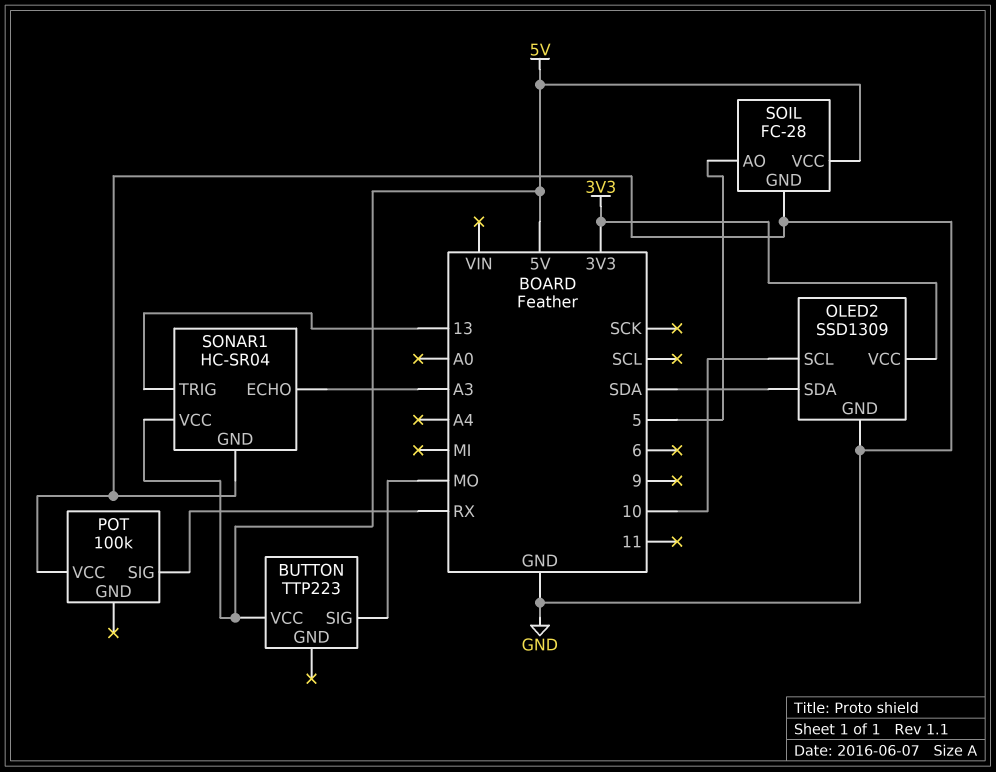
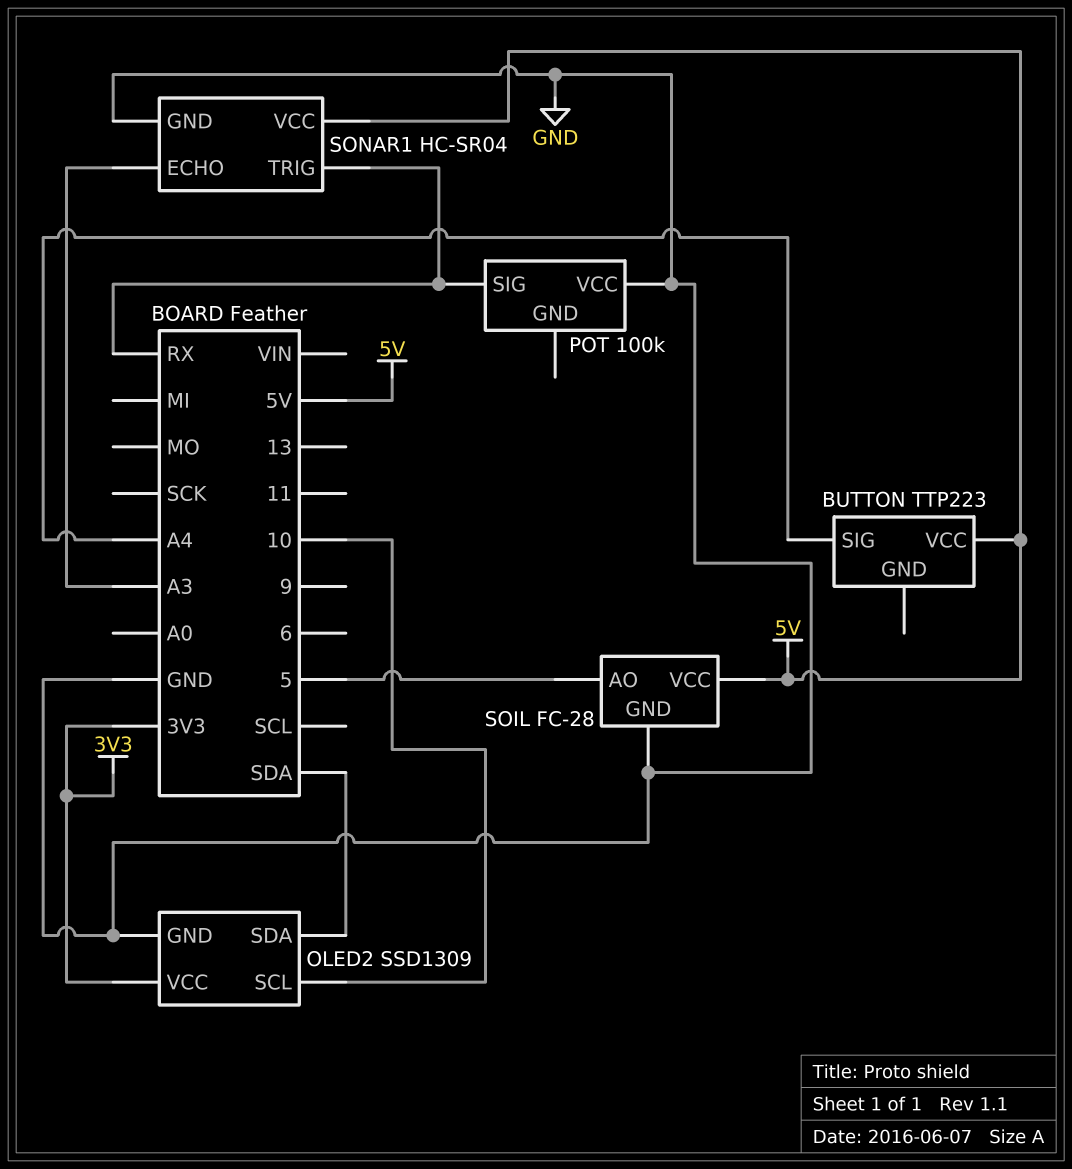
BUTTON pin SIG: MO -> A4
SONAR1 pin TRIG: 13 -> RX

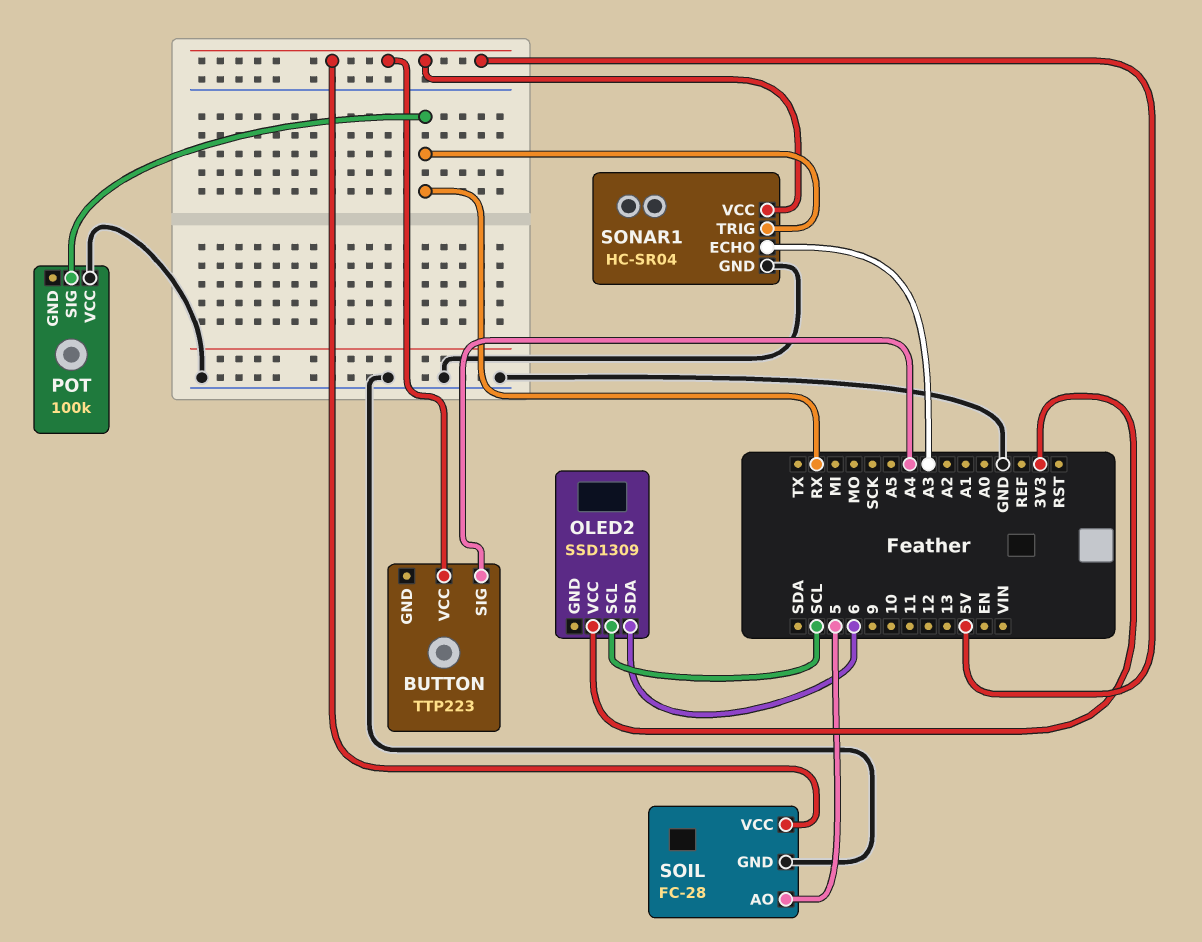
OLED2 pin GND: GND -> none
OLED2 pin SCL: 10 -> SCL
OLED2 pin SDA: SDA -> 6

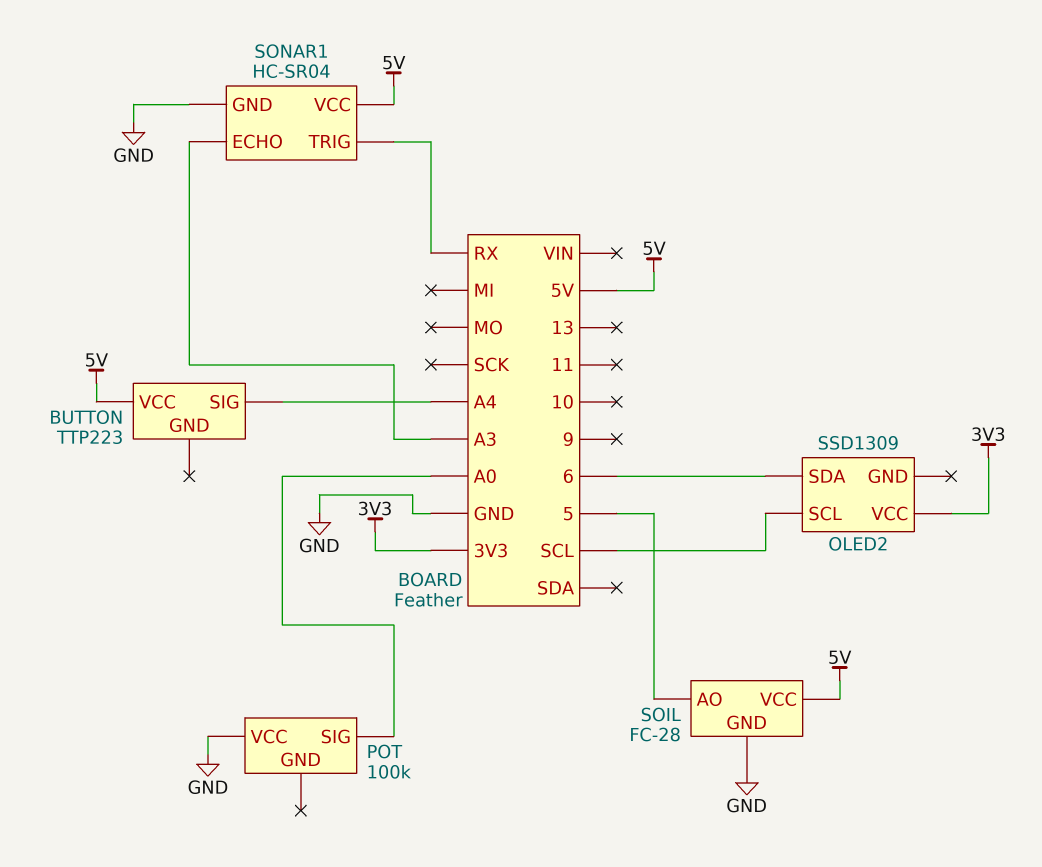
POT pin SIG: RX -> A0

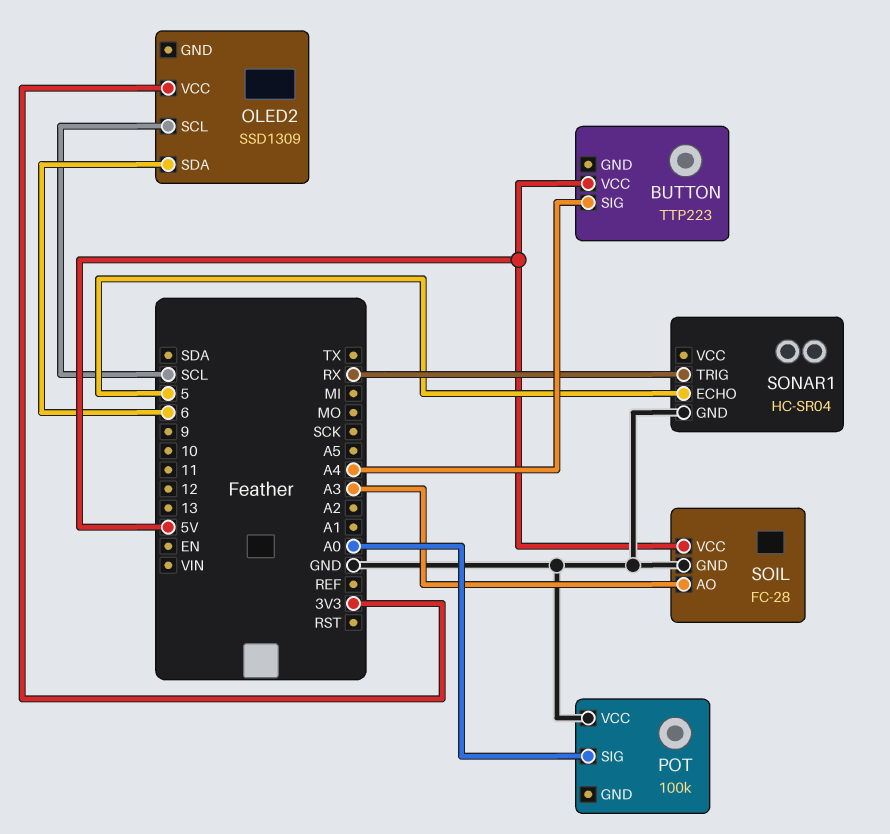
SOIL pin AO: 5 -> A3
SONAR1 pin ECHO: A3 -> 5
SONAR1 pin VCC: 5V -> none

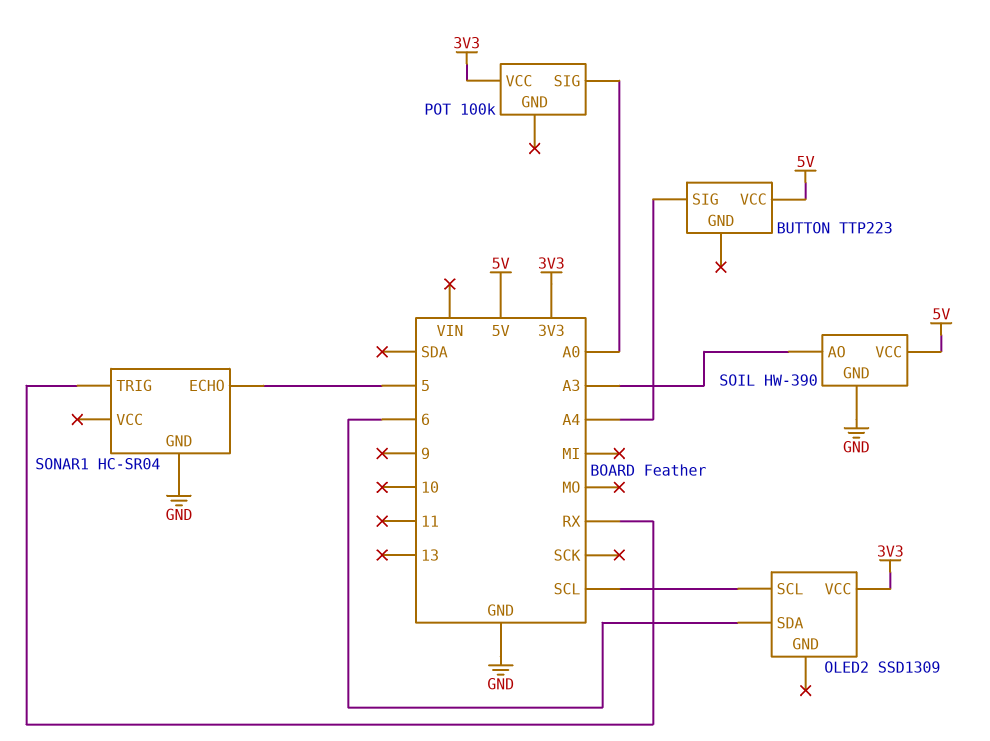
POT pin VCC: GND -> 3V3
SOIL: FC-28 -> HW-390

